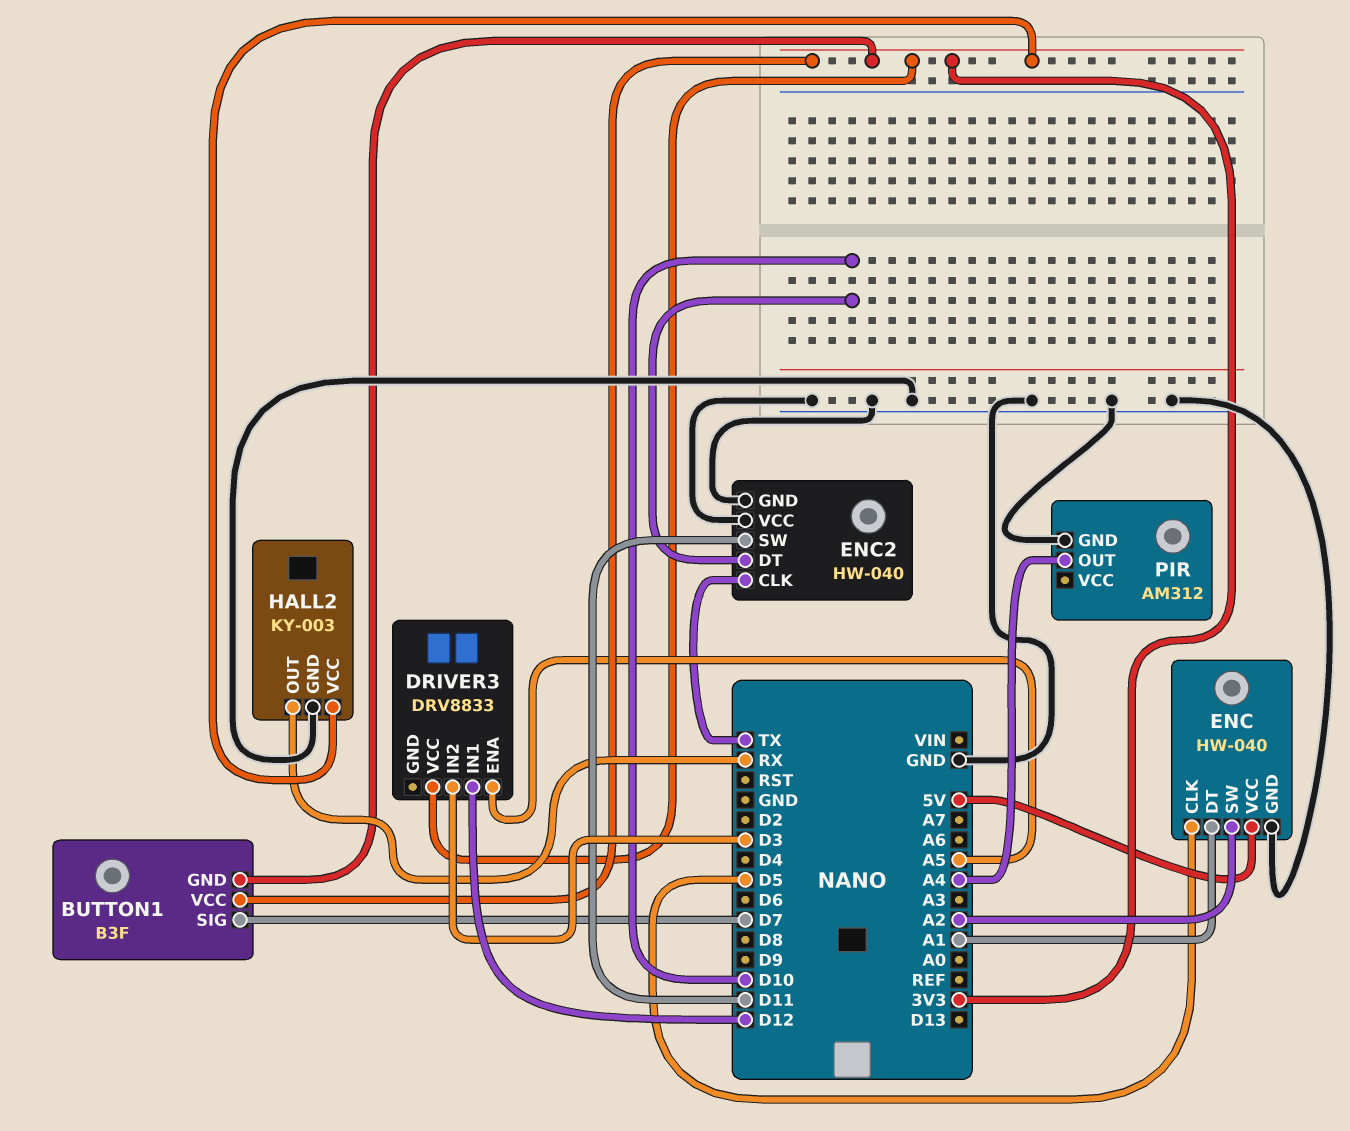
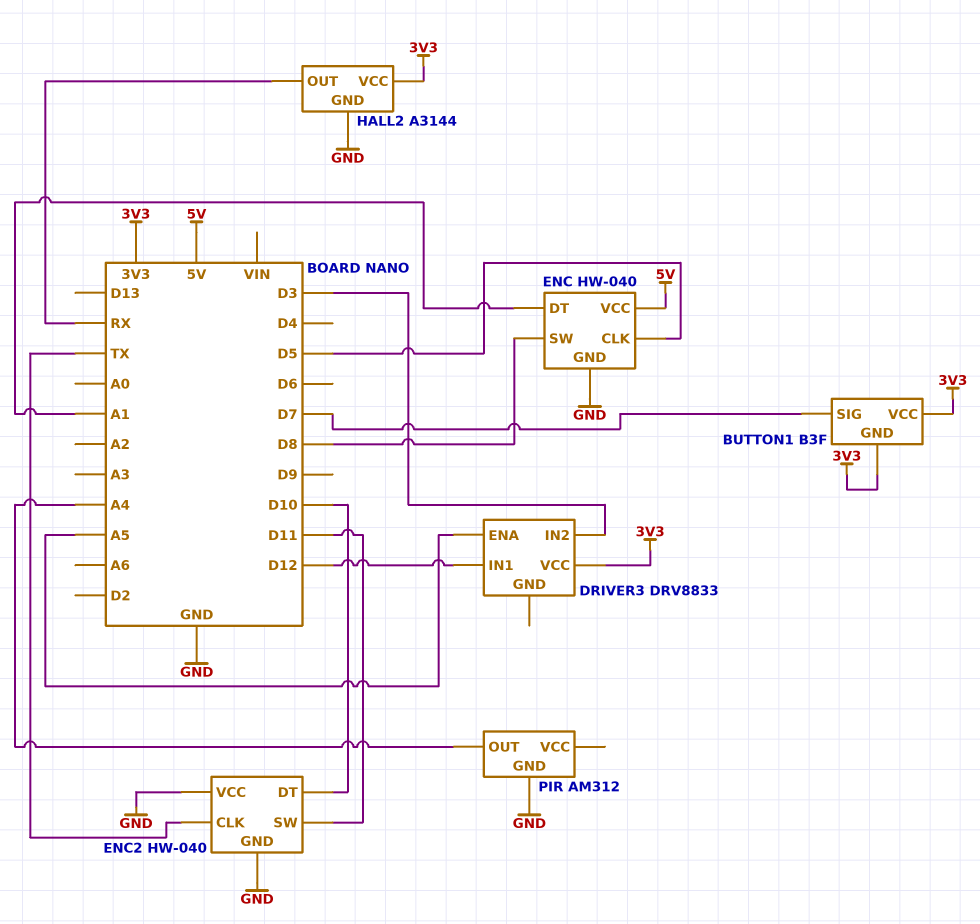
ENC pin SW: A2 -> D8
HALL2: KY-003 -> A3144

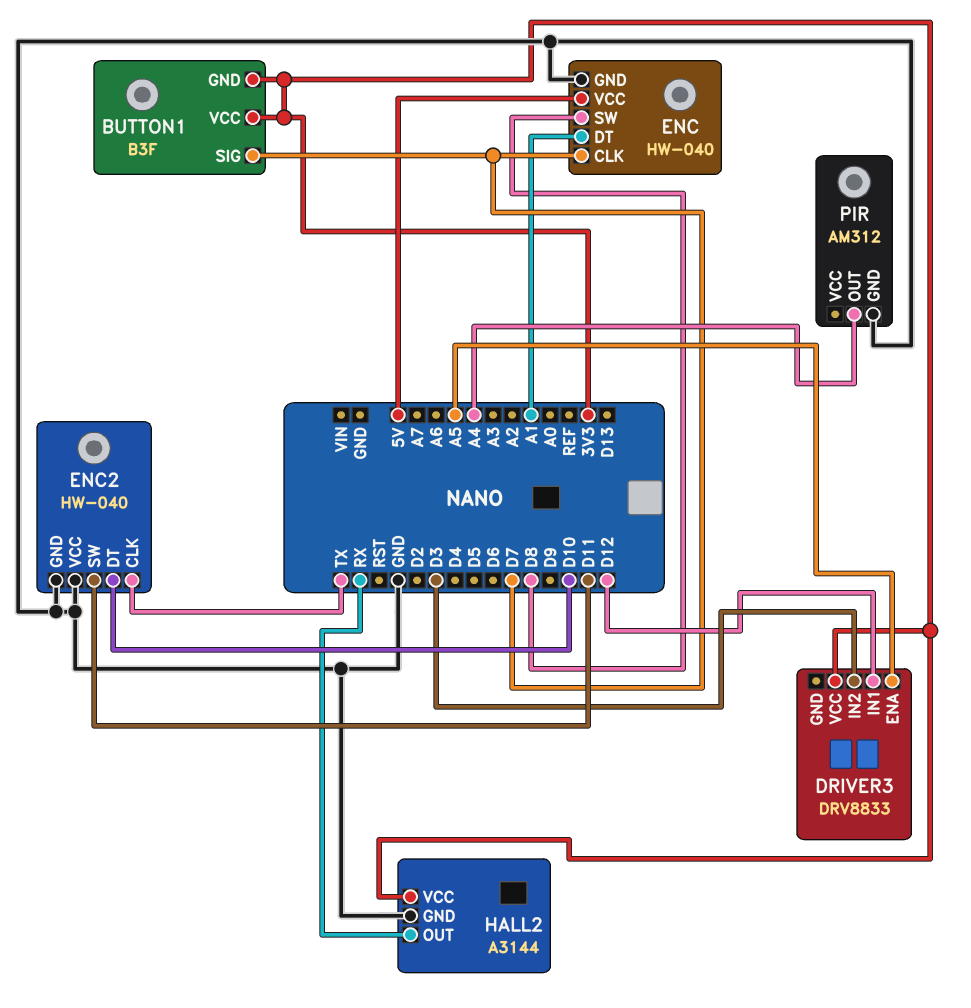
ENC pin CLK: D5 -> D7

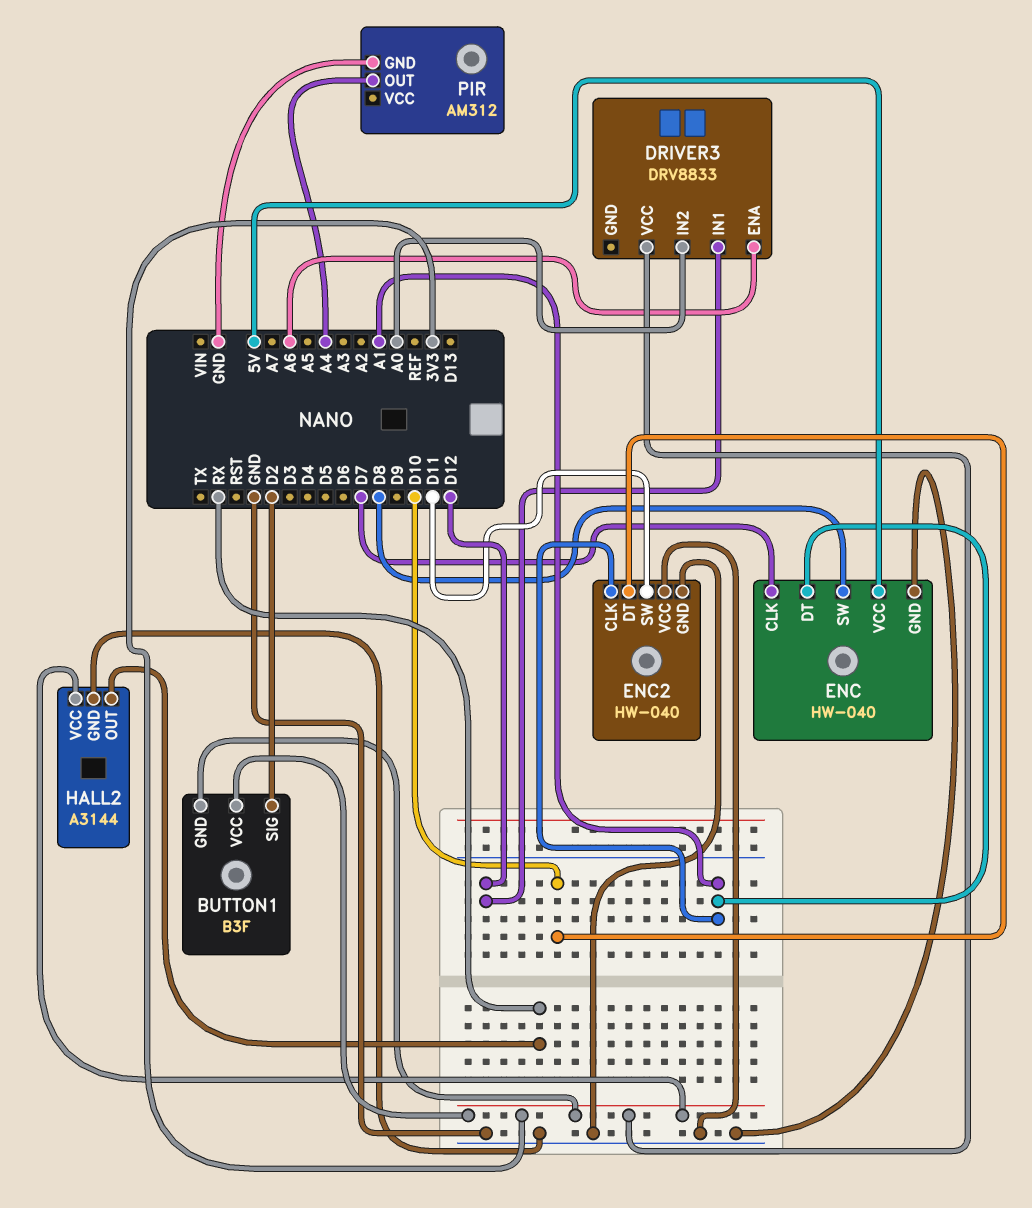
BUTTON1 pin SIG: D7 -> D2
DRIVER3 pin ENA: A5 -> A6
DRIVER3 pin IN2: D3 -> A0
ENC2 pin CLK: TX -> A1

